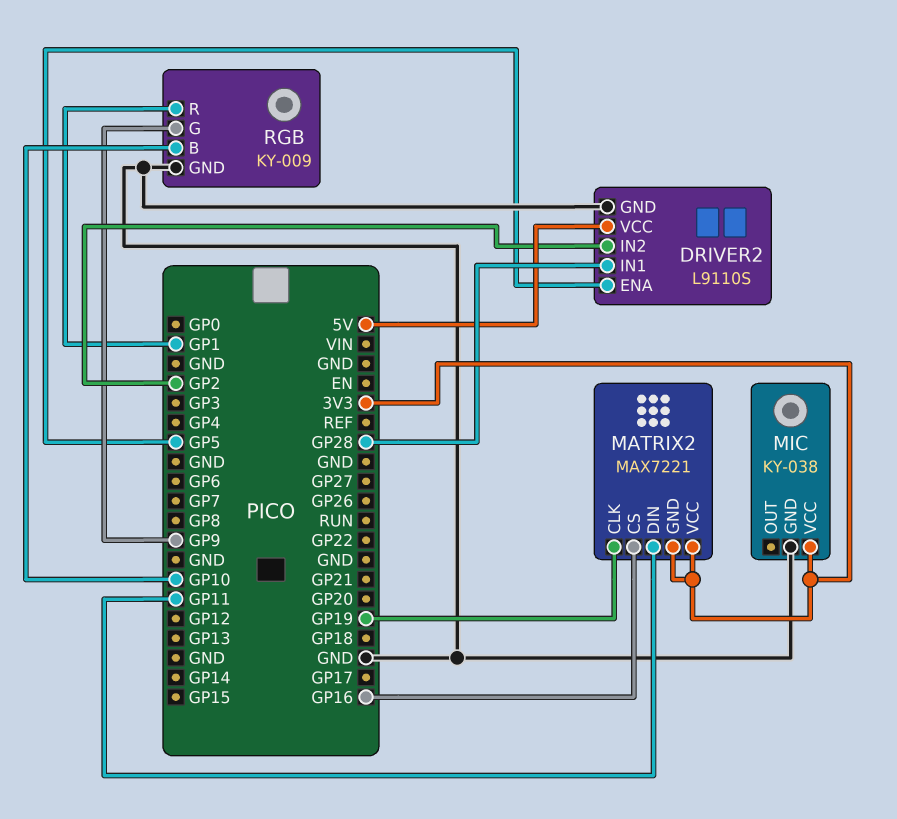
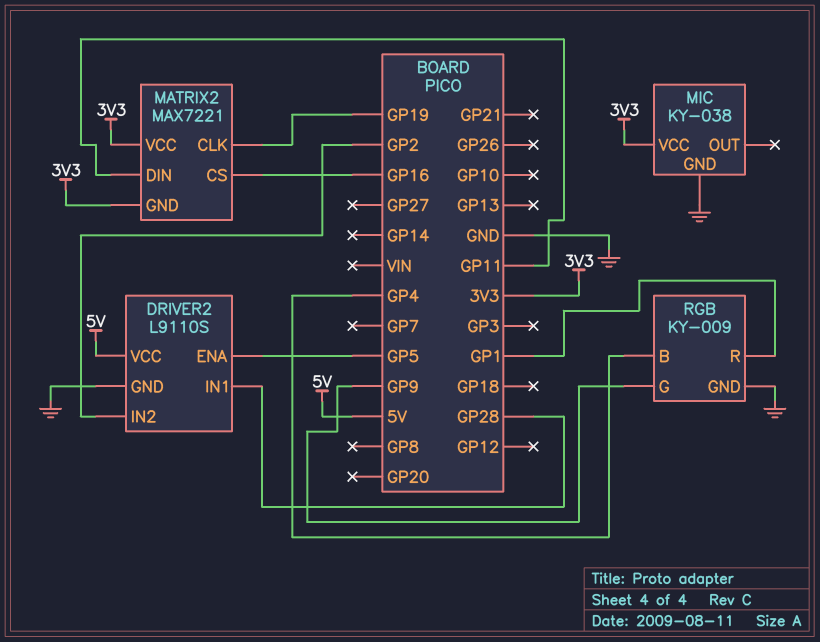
RGB pin B: GP10 -> GP4

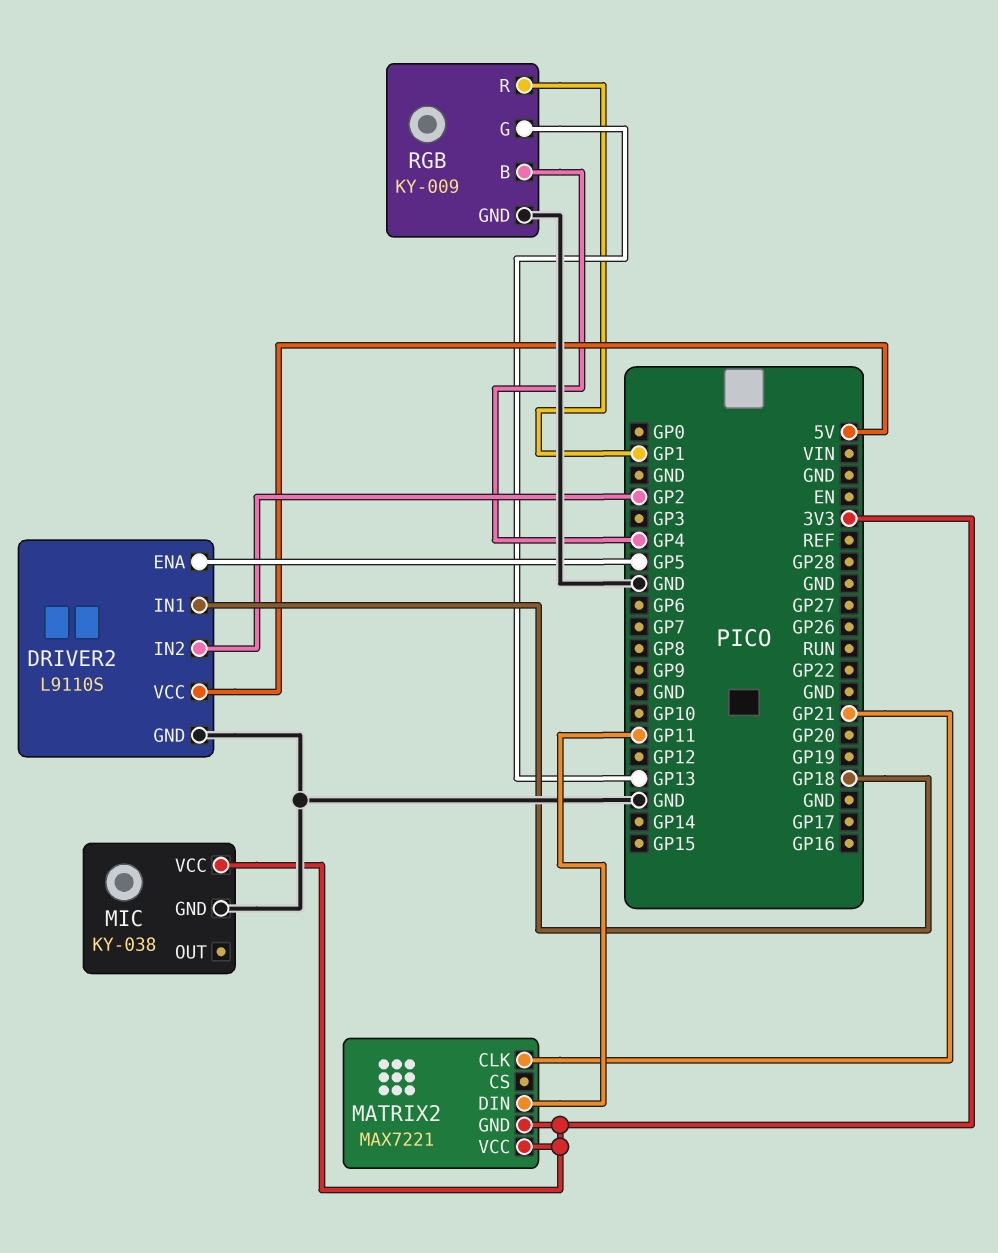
DRIVER2 pin IN1: GP28 -> GP18
MATRIX2 pin CLK: GP19 -> GP21
MATRIX2 pin CS: GP16 -> none
RGB pin G: GP9 -> GP13

